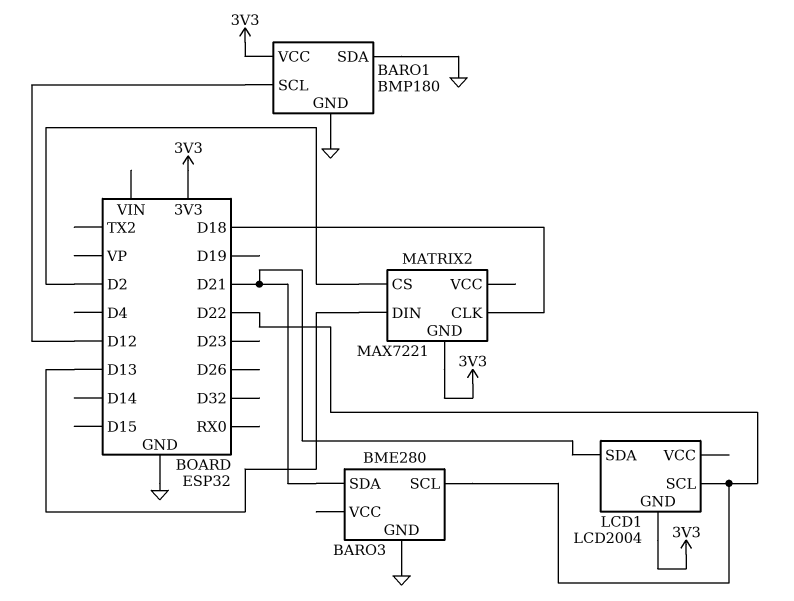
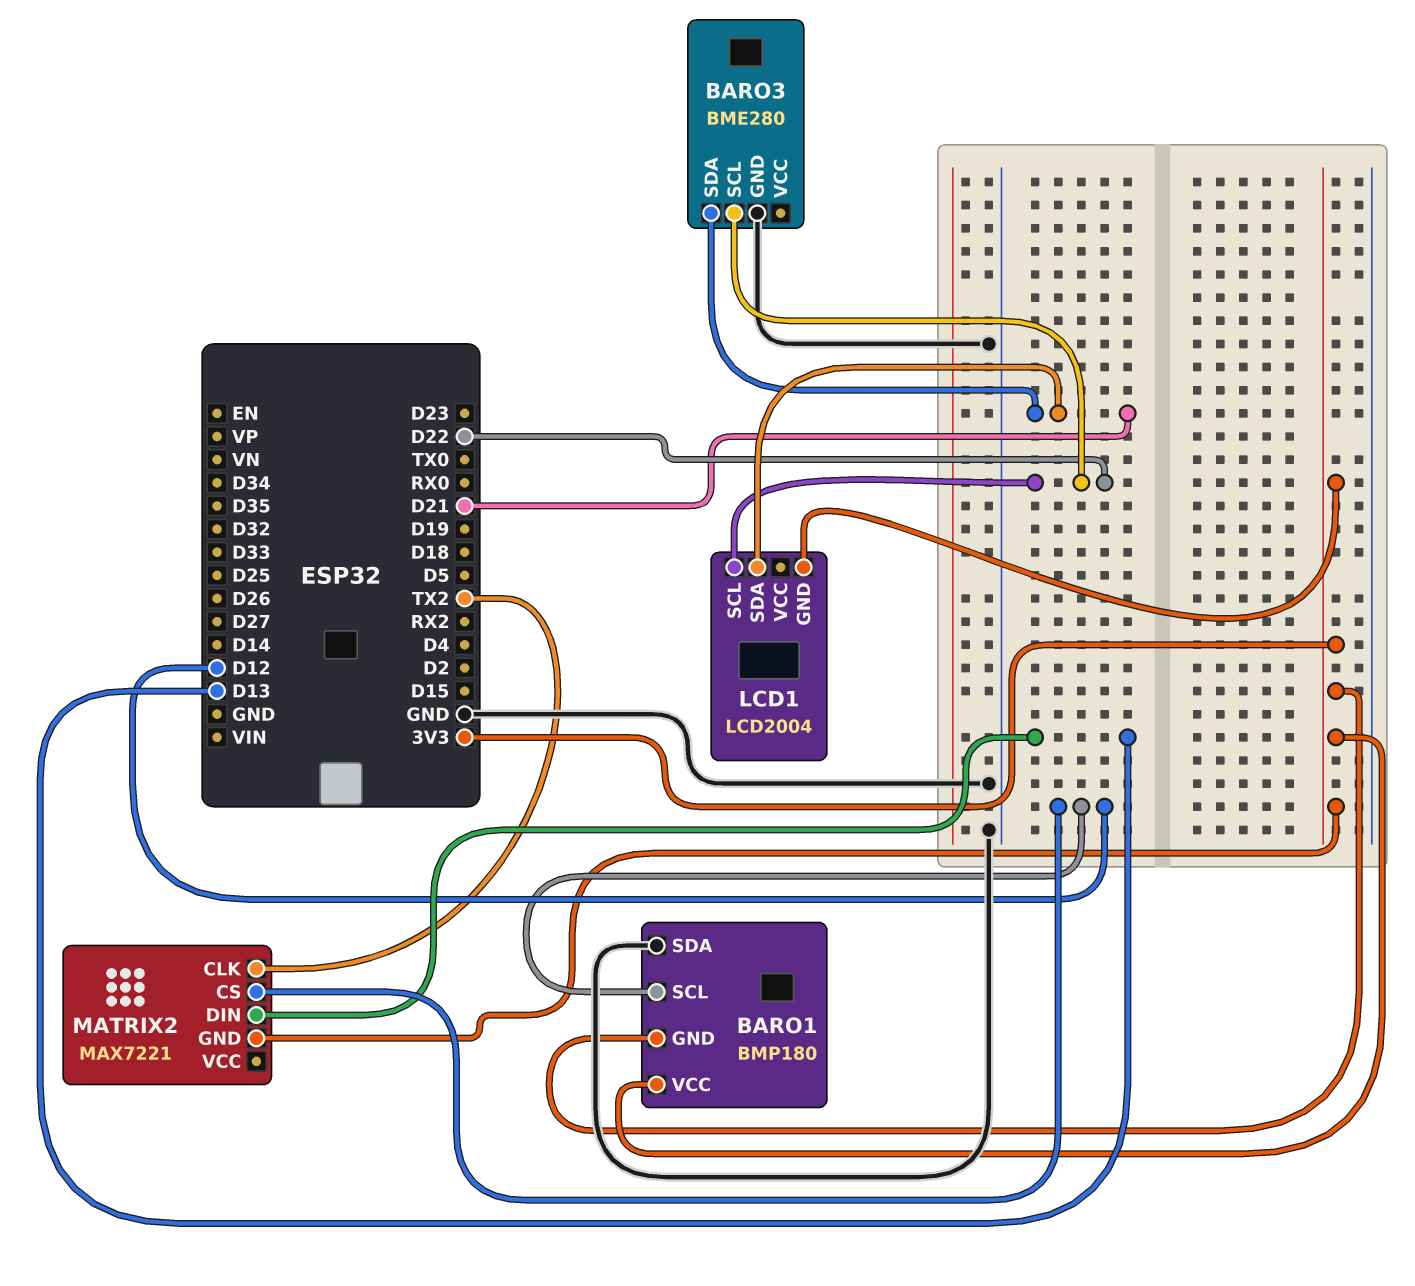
BARO1 pin GND: GND -> 3V3
MATRIX2 pin CLK: D18 -> TX2
MATRIX2 pin CS: D2 -> D12

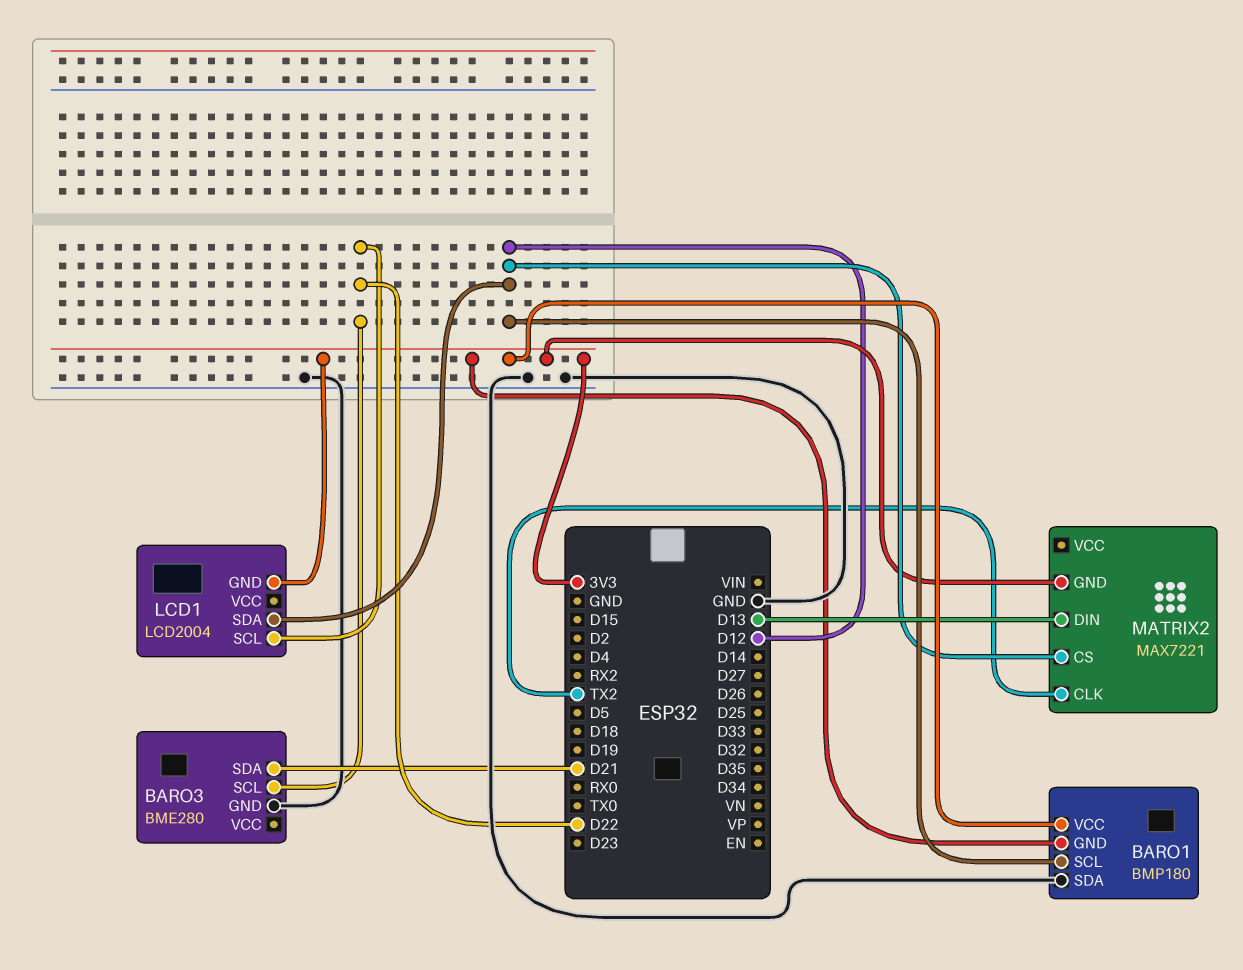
LCD1 pin SDA: D21 -> D12

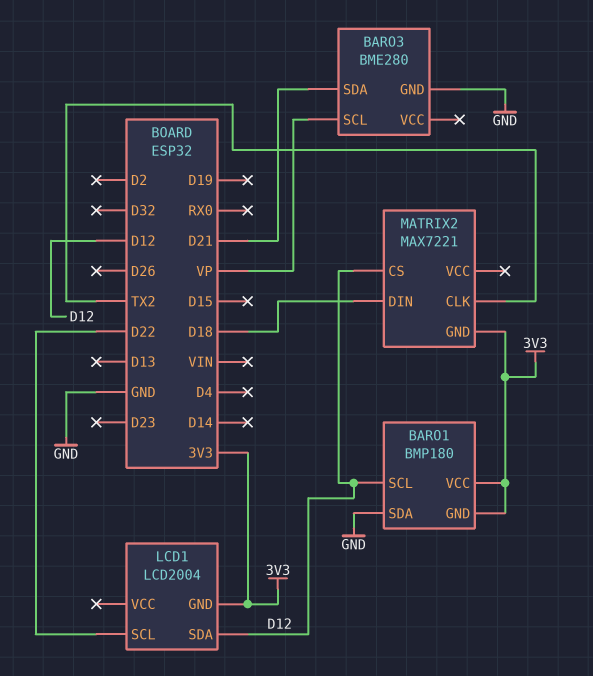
BARO3 pin SCL: D22 -> VP
MATRIX2 pin DIN: D13 -> D18

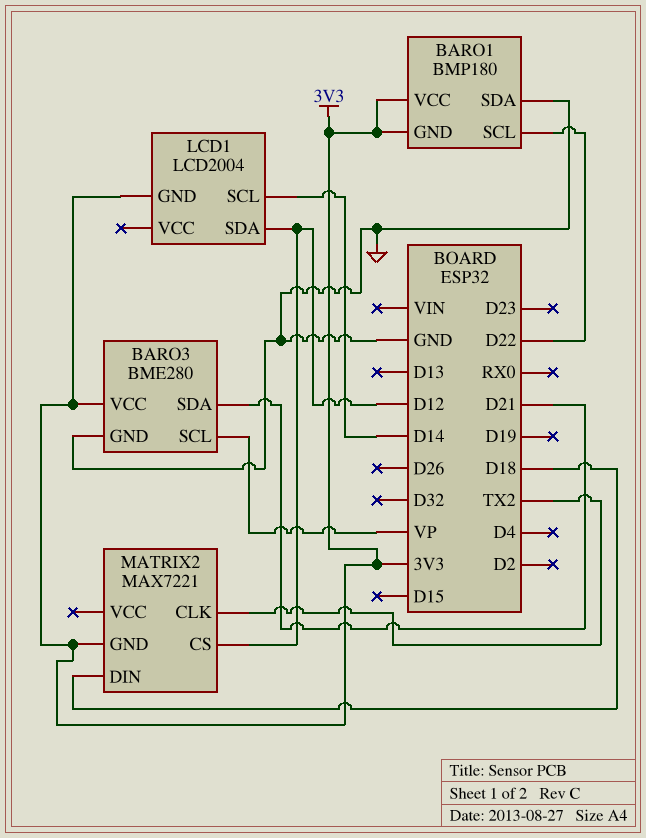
BARO1 pin SCL: D12 -> D22
BARO3 pin VCC: none -> 3V3
LCD1 pin SCL: D22 -> D14

